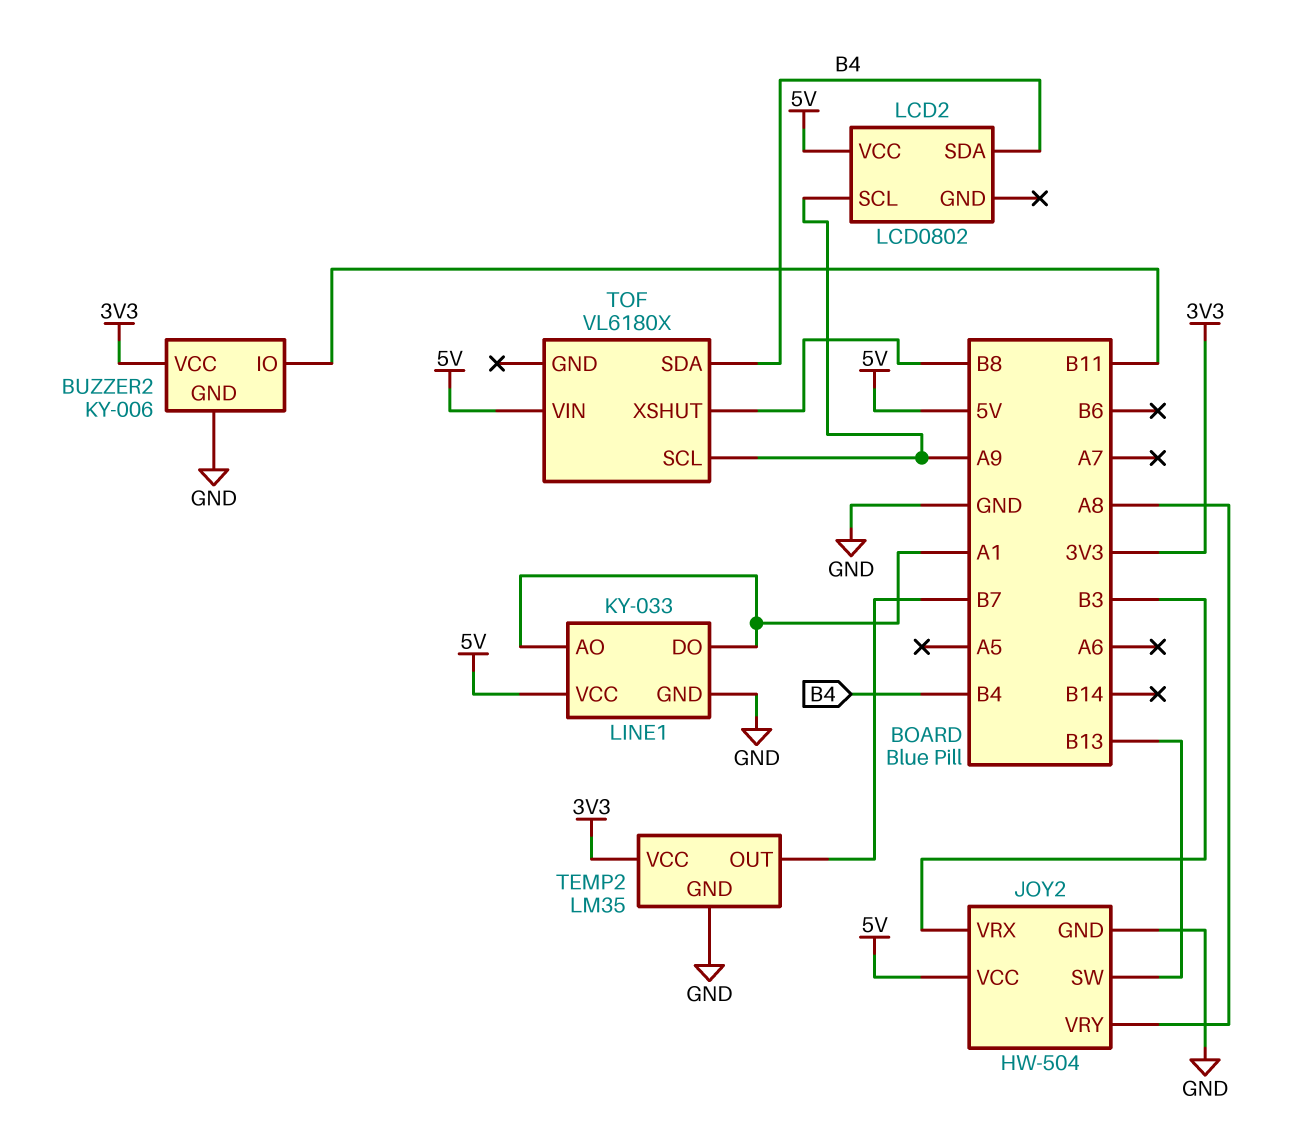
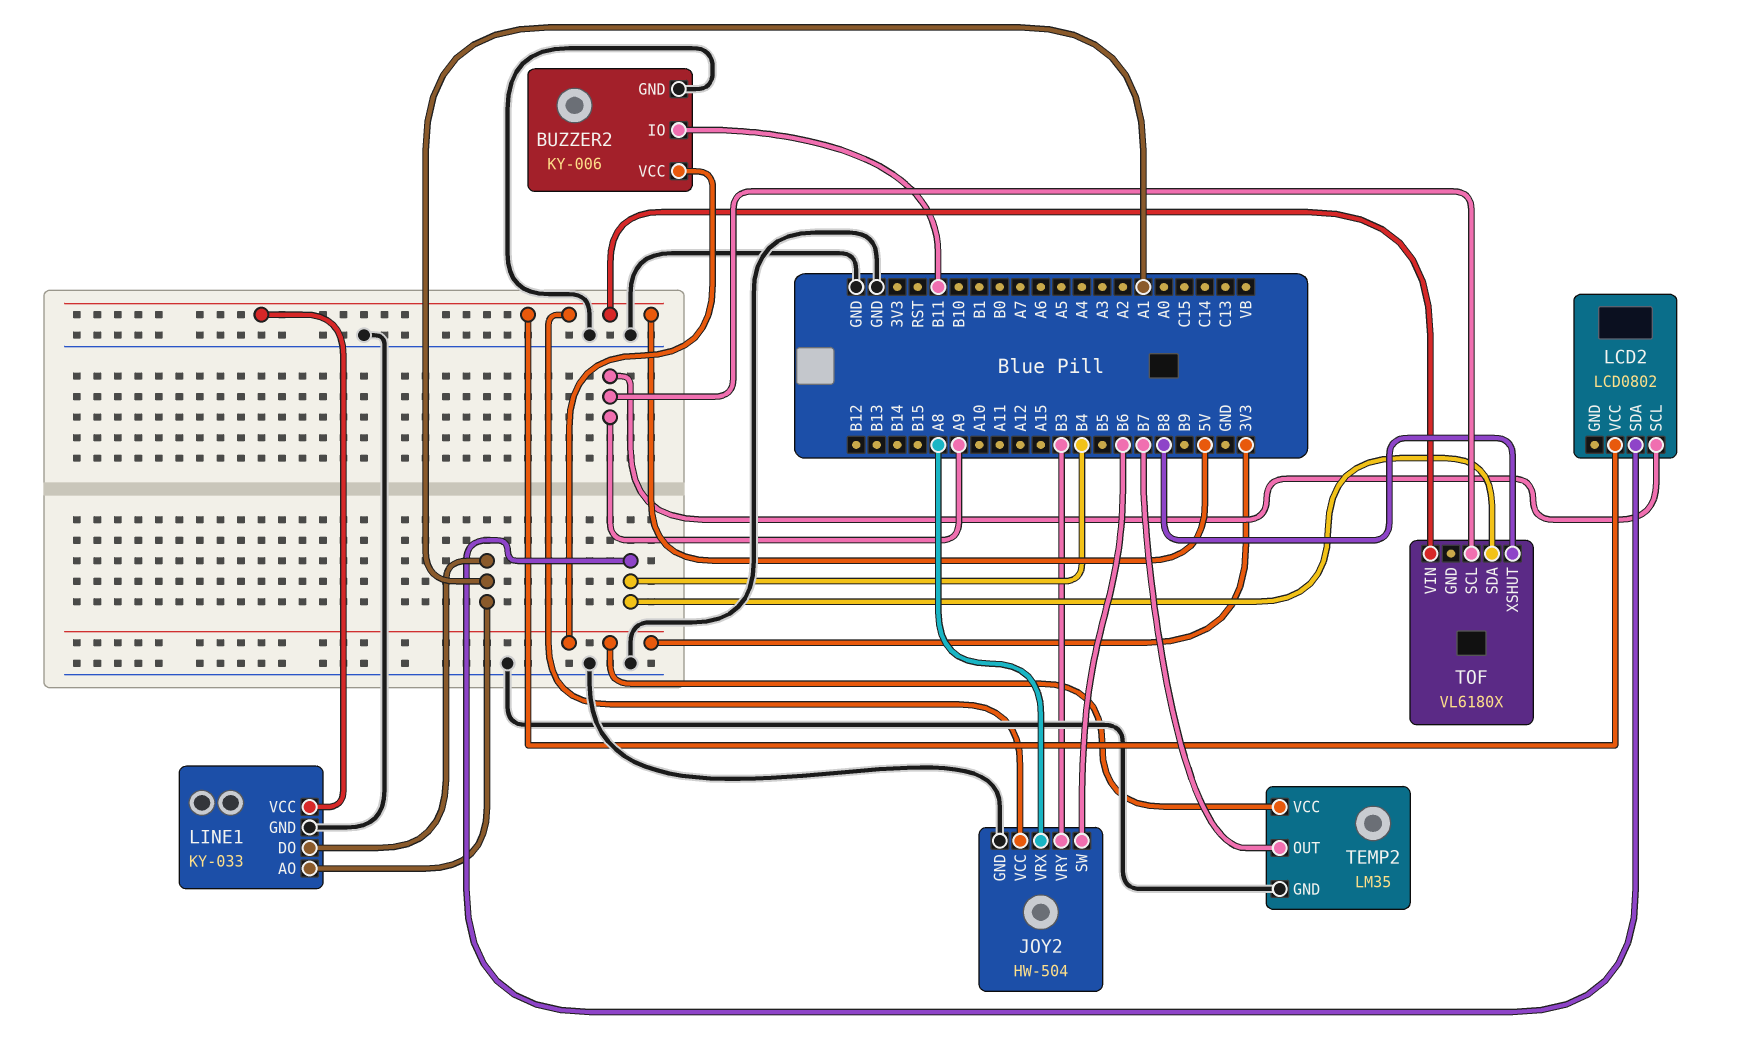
JOY2 pin SW: B13 -> B6
JOY2 pin VRX: B3 -> A8
JOY2 pin VRY: A8 -> B3

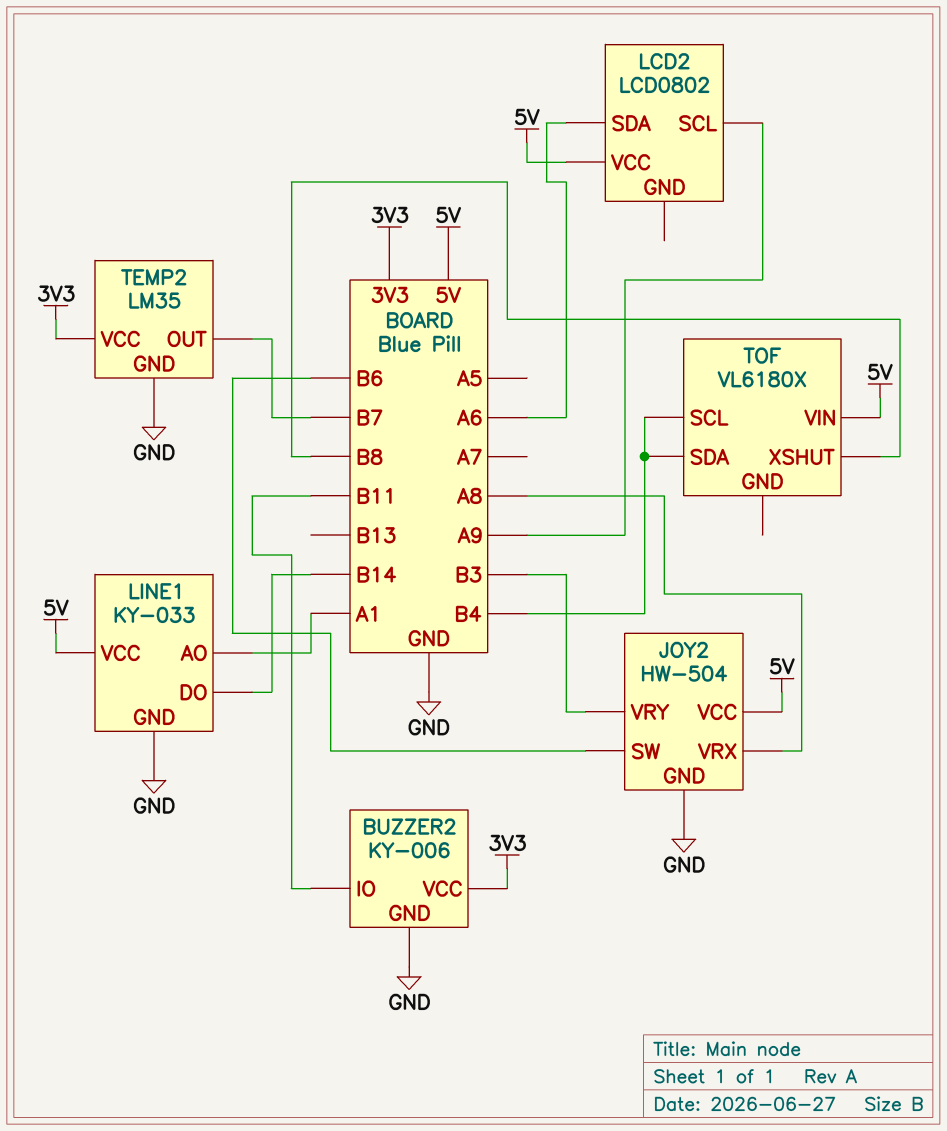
LCD2 pin SDA: B4 -> A6
LINE1 pin DO: A1 -> B14
TOF pin SCL: A9 -> B4

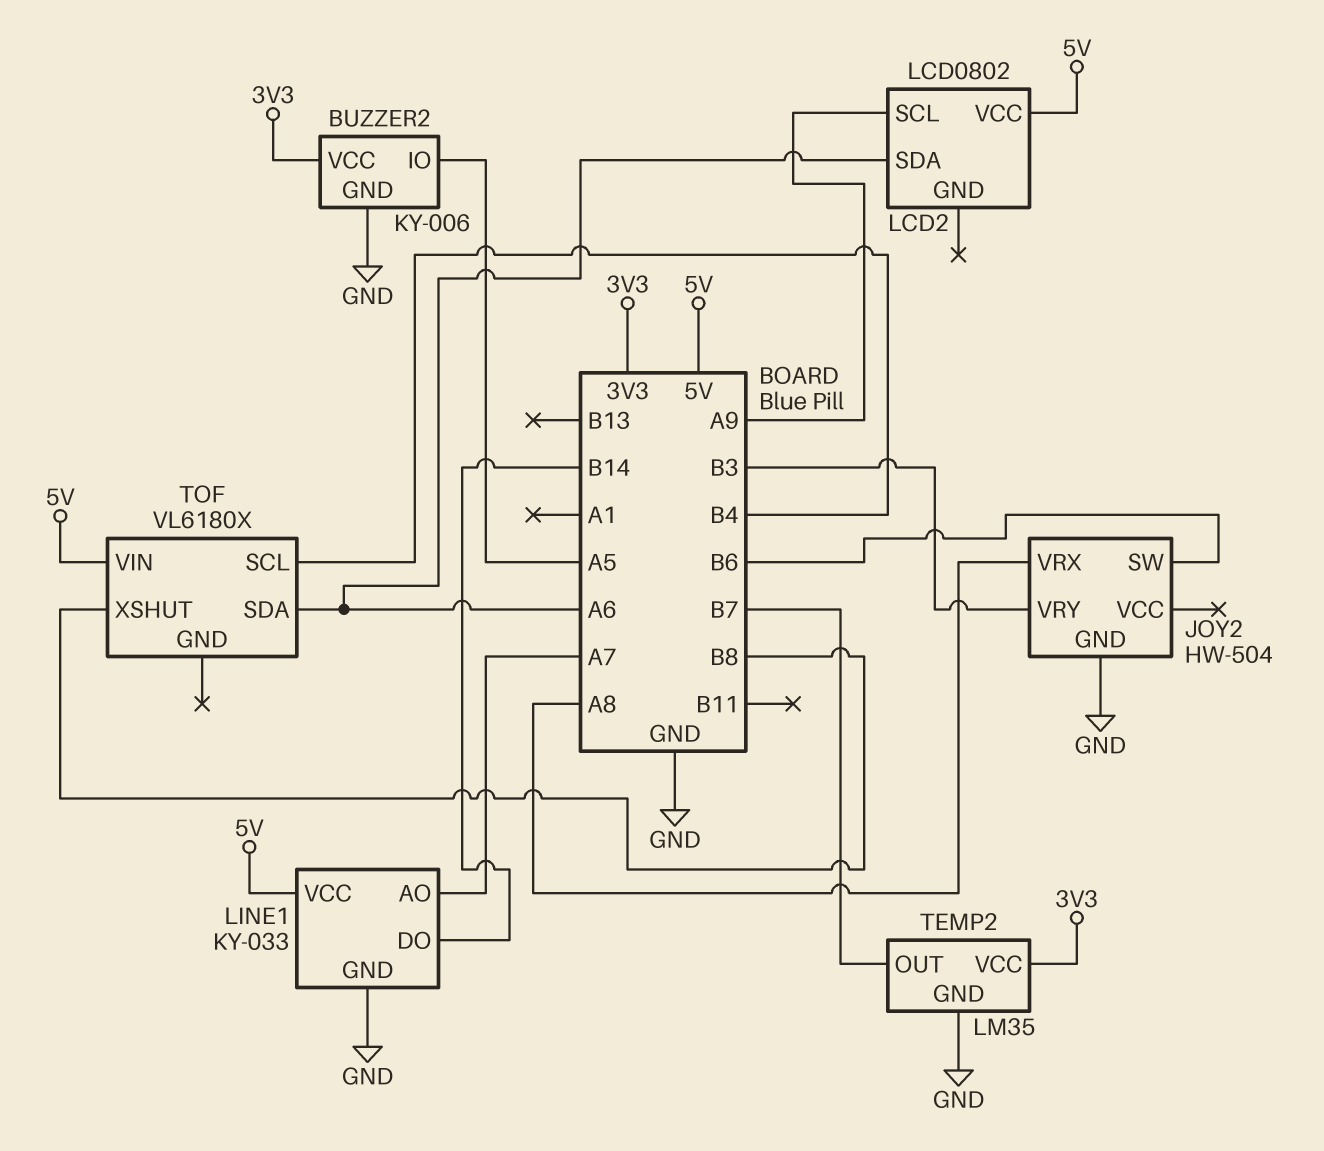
BUZZER2 pin IO: B11 -> A5
JOY2 pin VCC: 5V -> none
LINE1 pin AO: A1 -> A7
TOF pin SDA: B4 -> A6

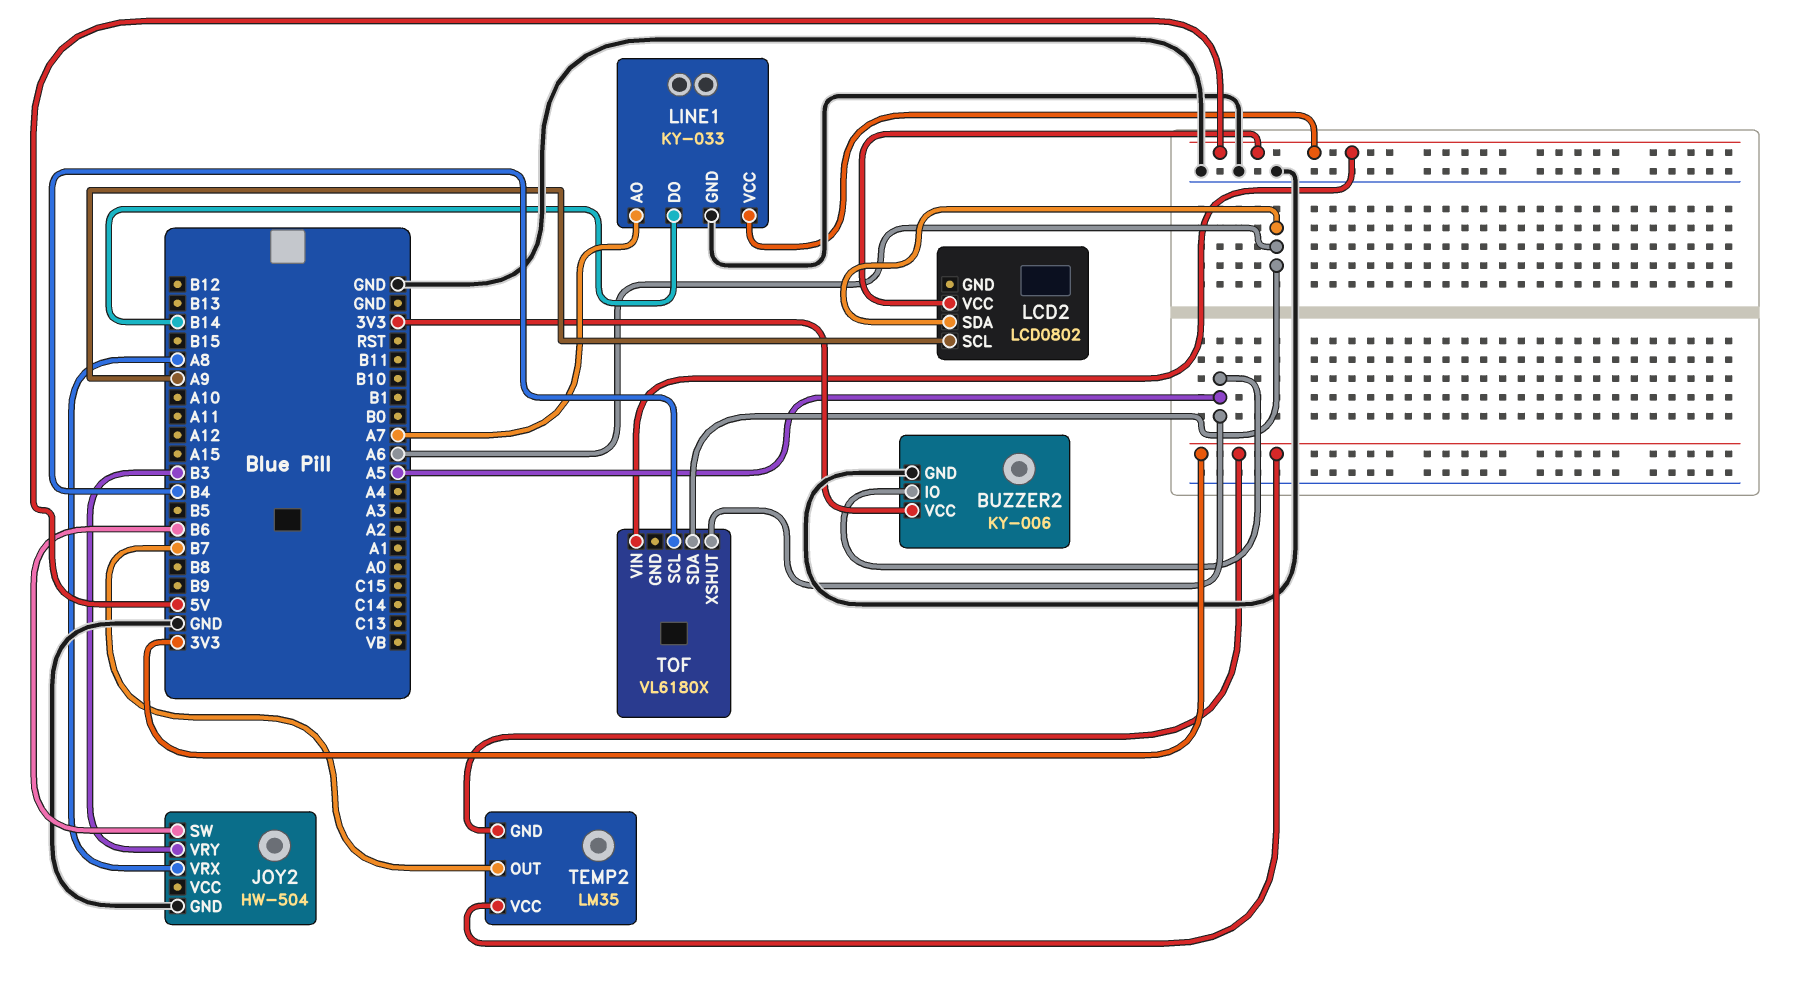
TEMP2 pin GND: GND -> 3V3
TOF pin XSHUT: B8 -> A5

